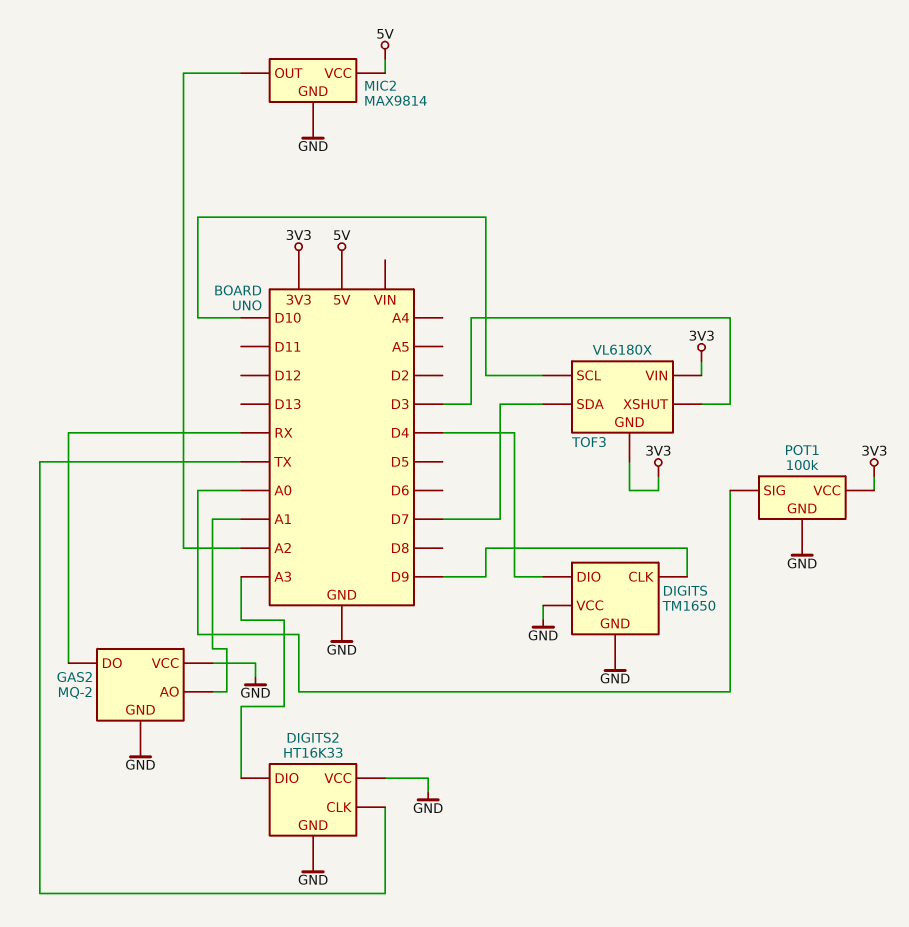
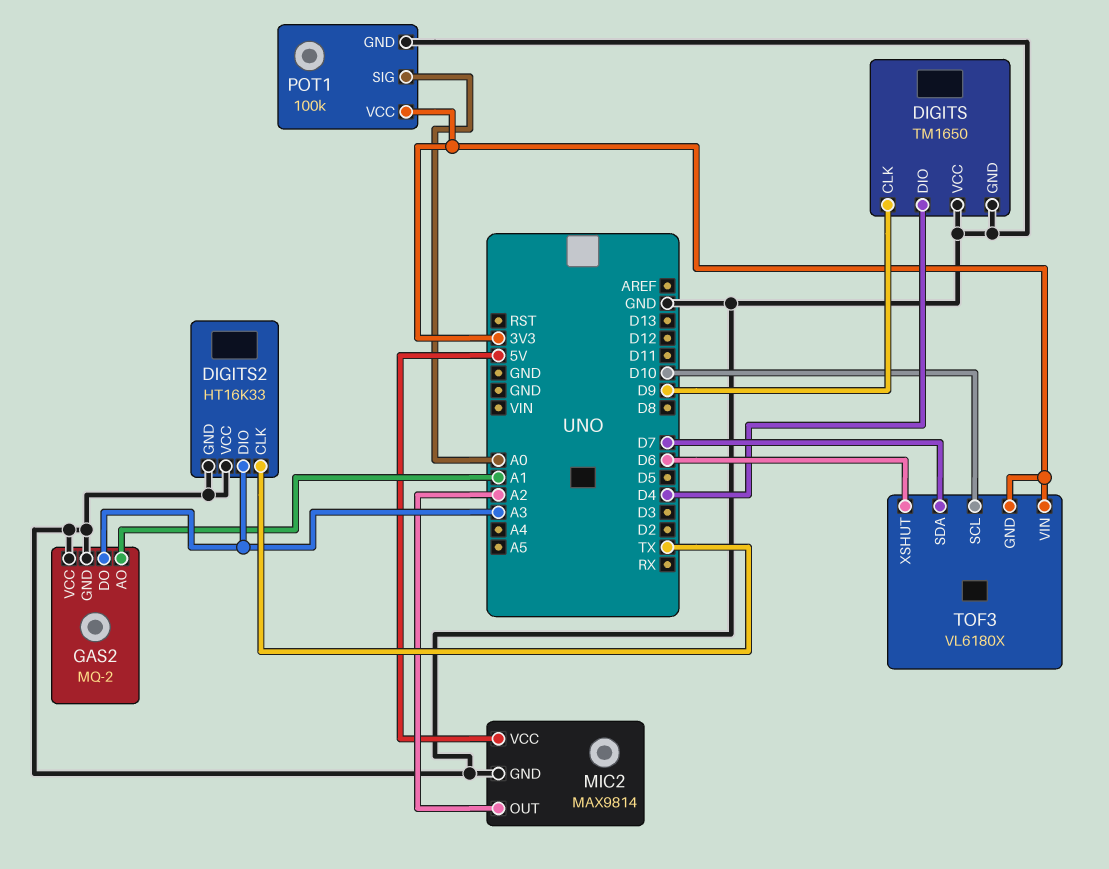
GAS2 pin DO: RX -> A3
TOF3 pin XSHUT: D3 -> D6

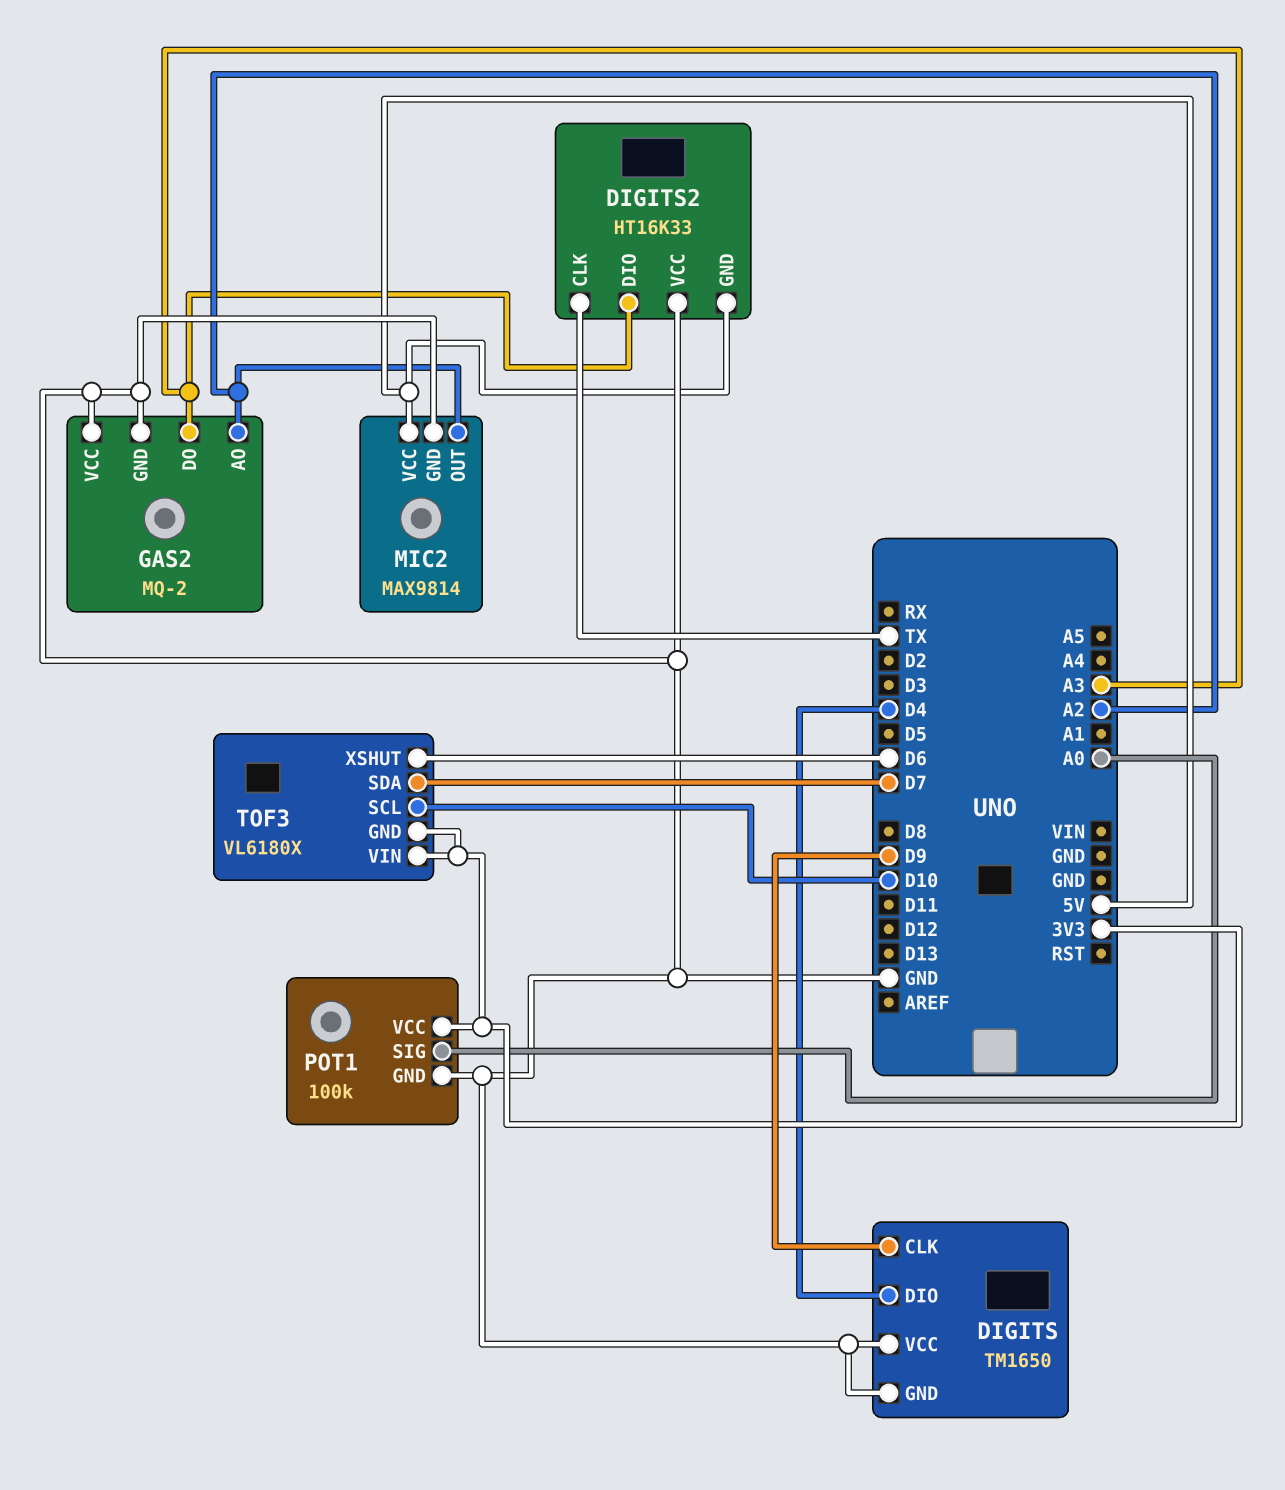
DIGITS2 pin GND: GND -> 5V
GAS2 pin AO: A1 -> A2

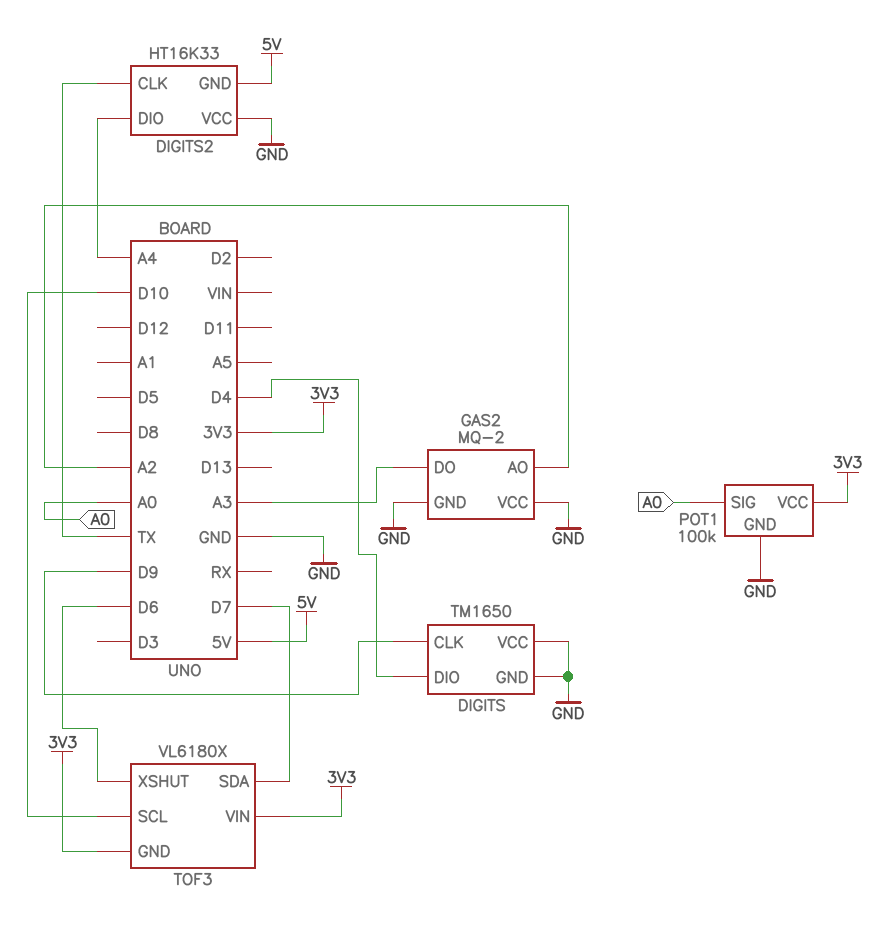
DIGITS2 pin DIO: A3 -> A4
MIC2: MAX9814 -> none
MIC2 pin GND: GND -> none
MIC2 pin OUT: A2 -> none
MIC2 pin VCC: 5V -> none

